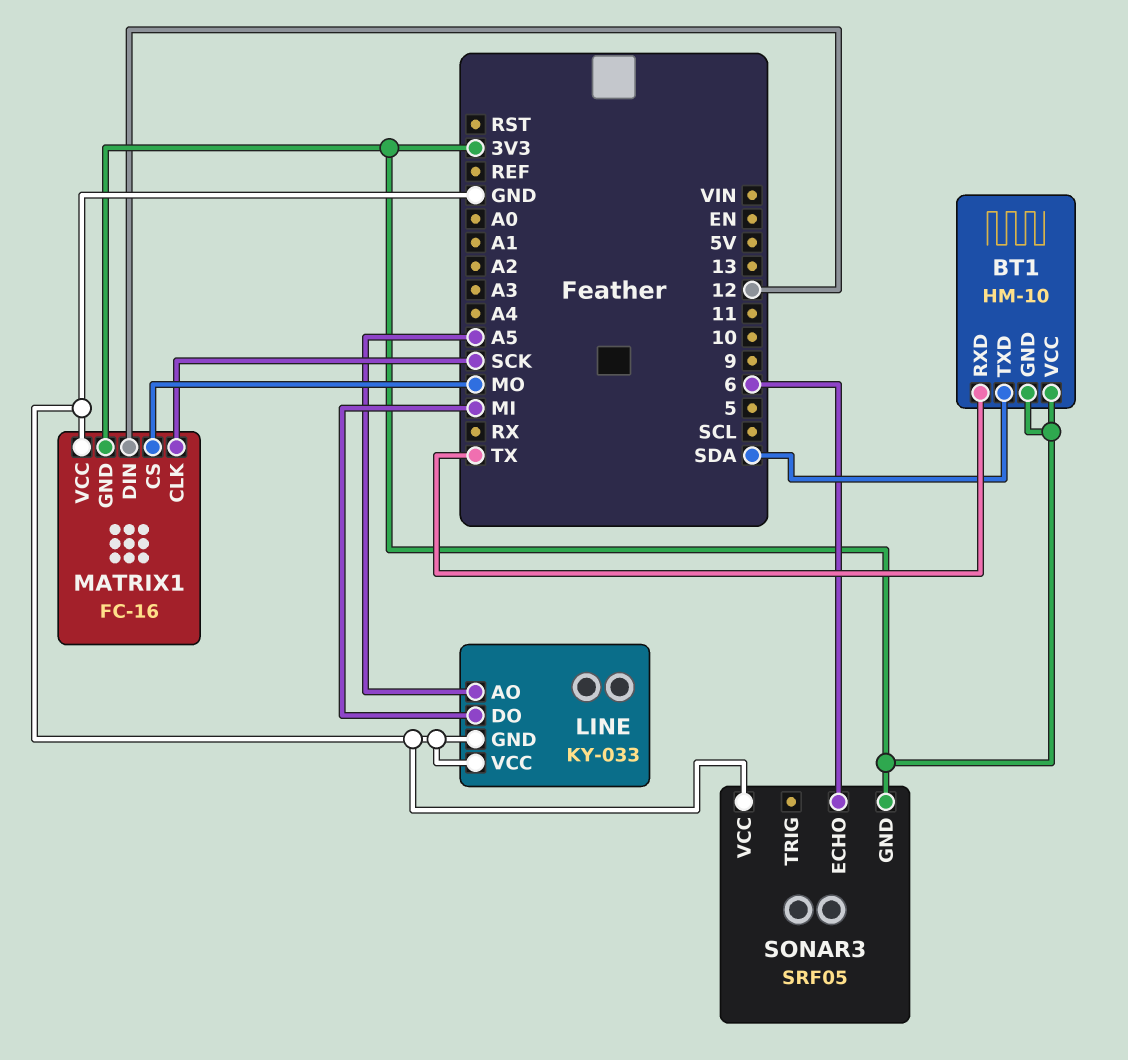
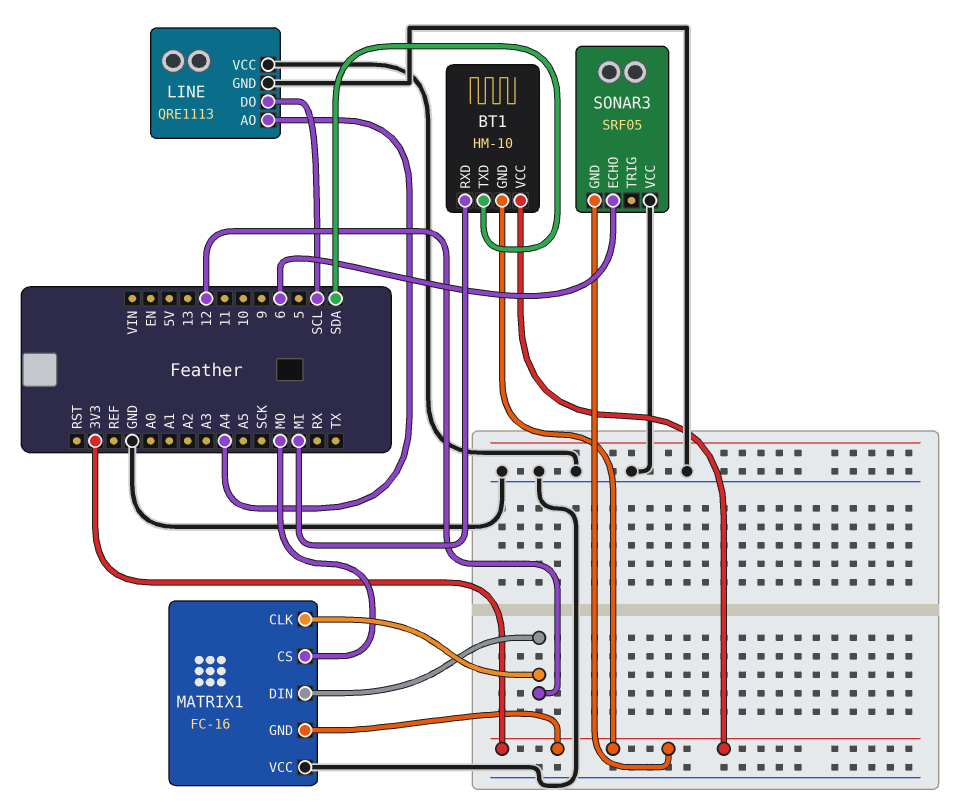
BT1 pin RXD: TX -> MI
LINE: KY-033 -> QRE1113
LINE pin AO: A5 -> A4
LINE pin DO: MI -> SCL
MATRIX1 pin CLK: SCK -> 12

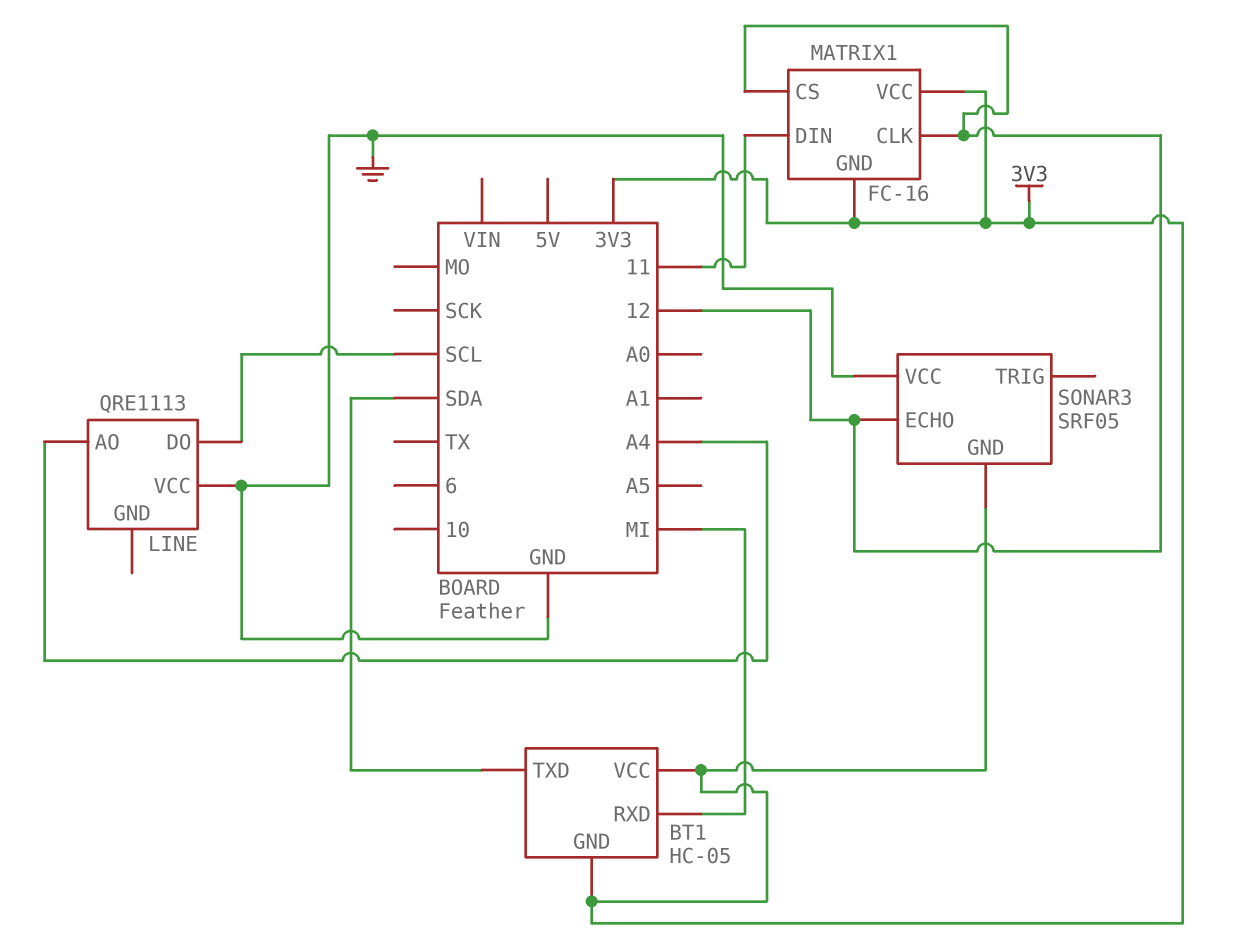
BT1: HM-10 -> HC-05
LINE pin GND: GND -> none
MATRIX1 pin CS: MO -> 12
MATRIX1 pin DIN: 12 -> 11
MATRIX1 pin VCC: GND -> 3V3
SONAR3 pin ECHO: 6 -> 12

